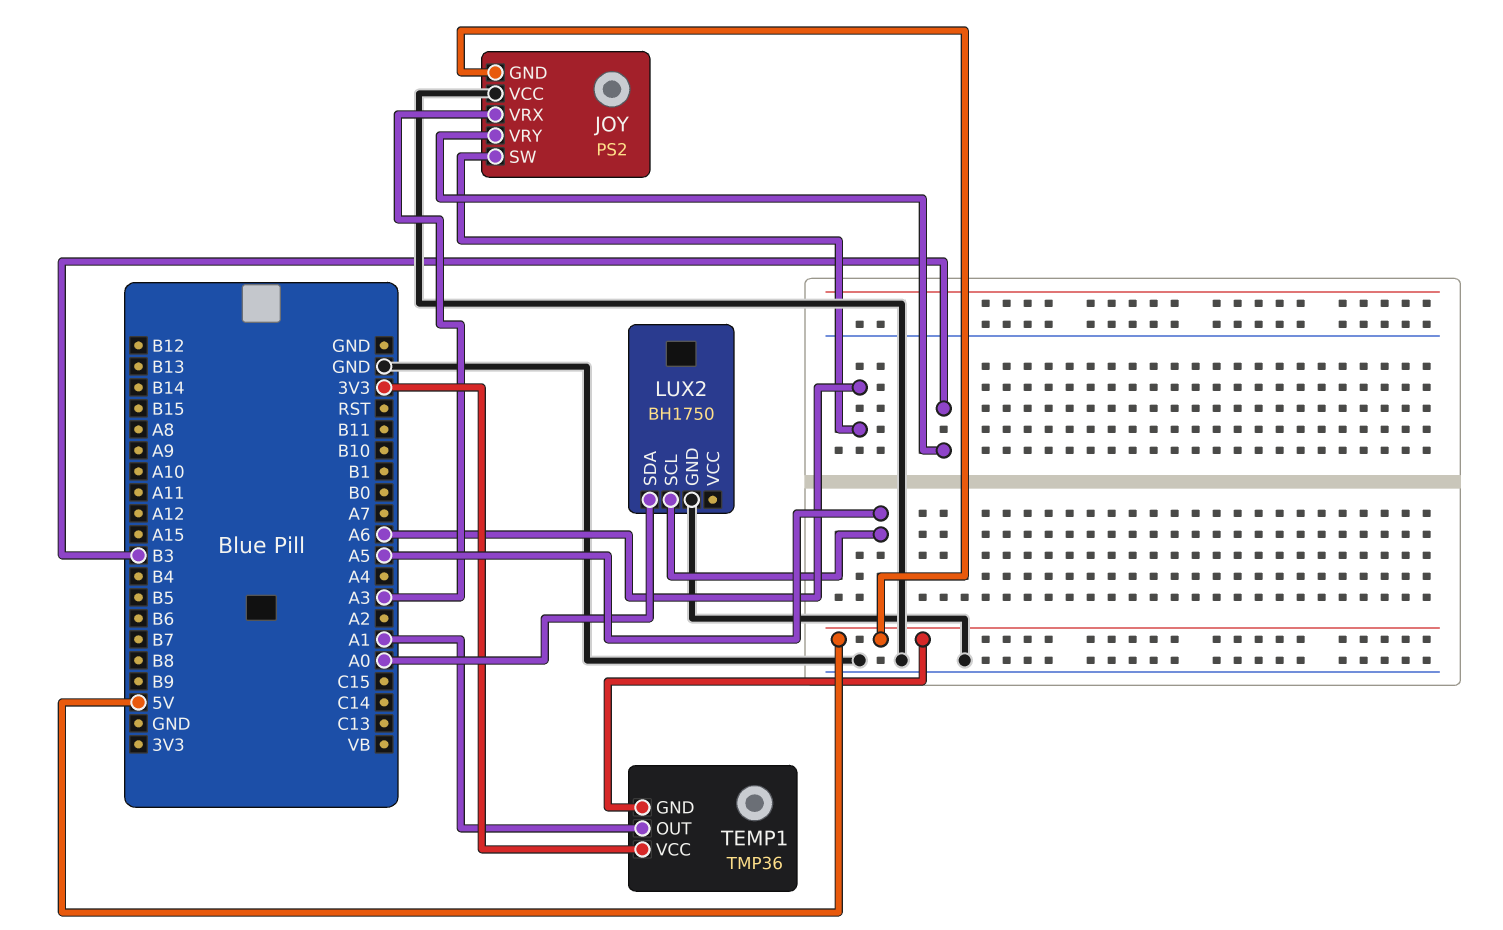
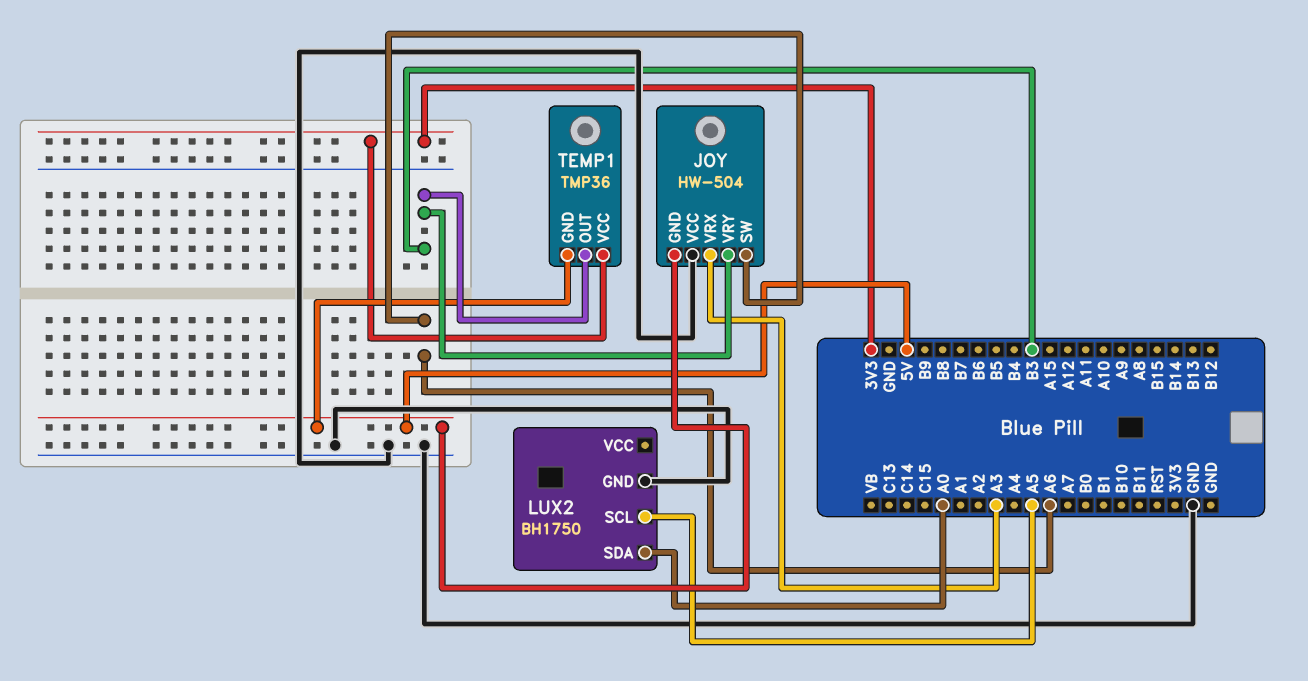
JOY: PS2 -> HW-504
TEMP1 pin OUT: A1 -> B3

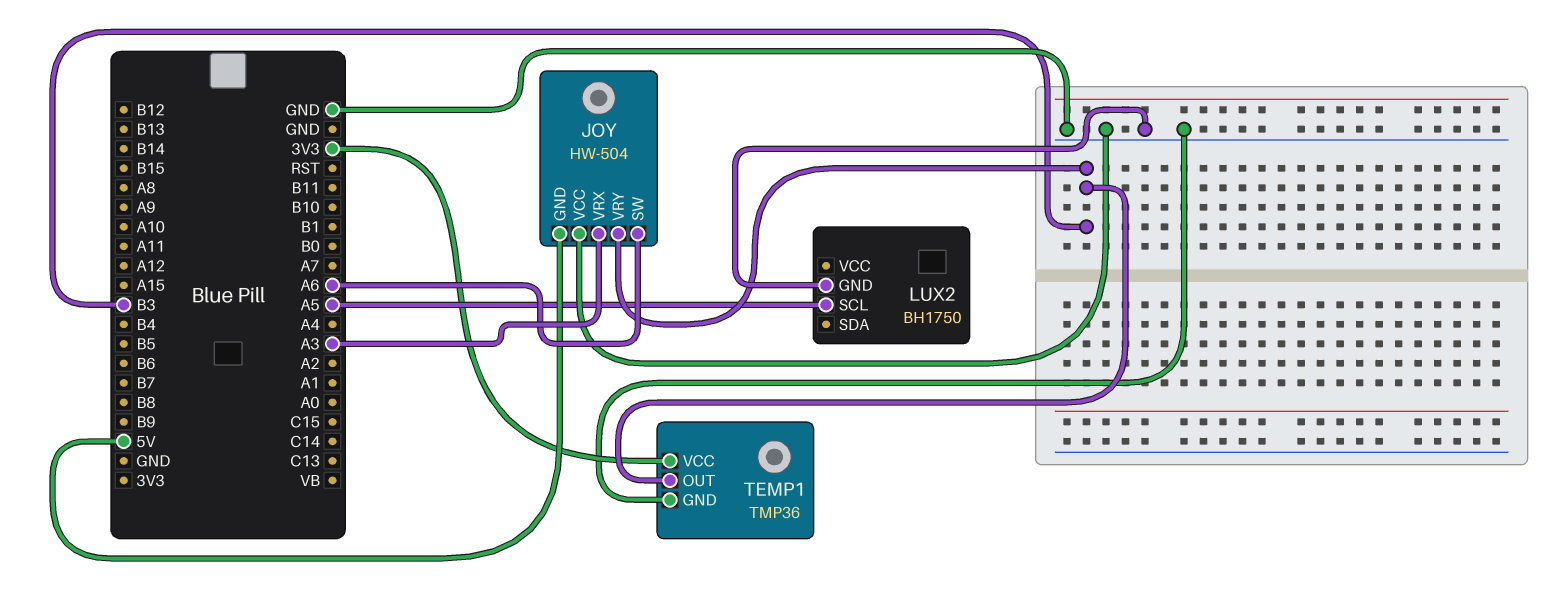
LUX2 pin SDA: A0 -> none
TEMP1 pin GND: 5V -> GND

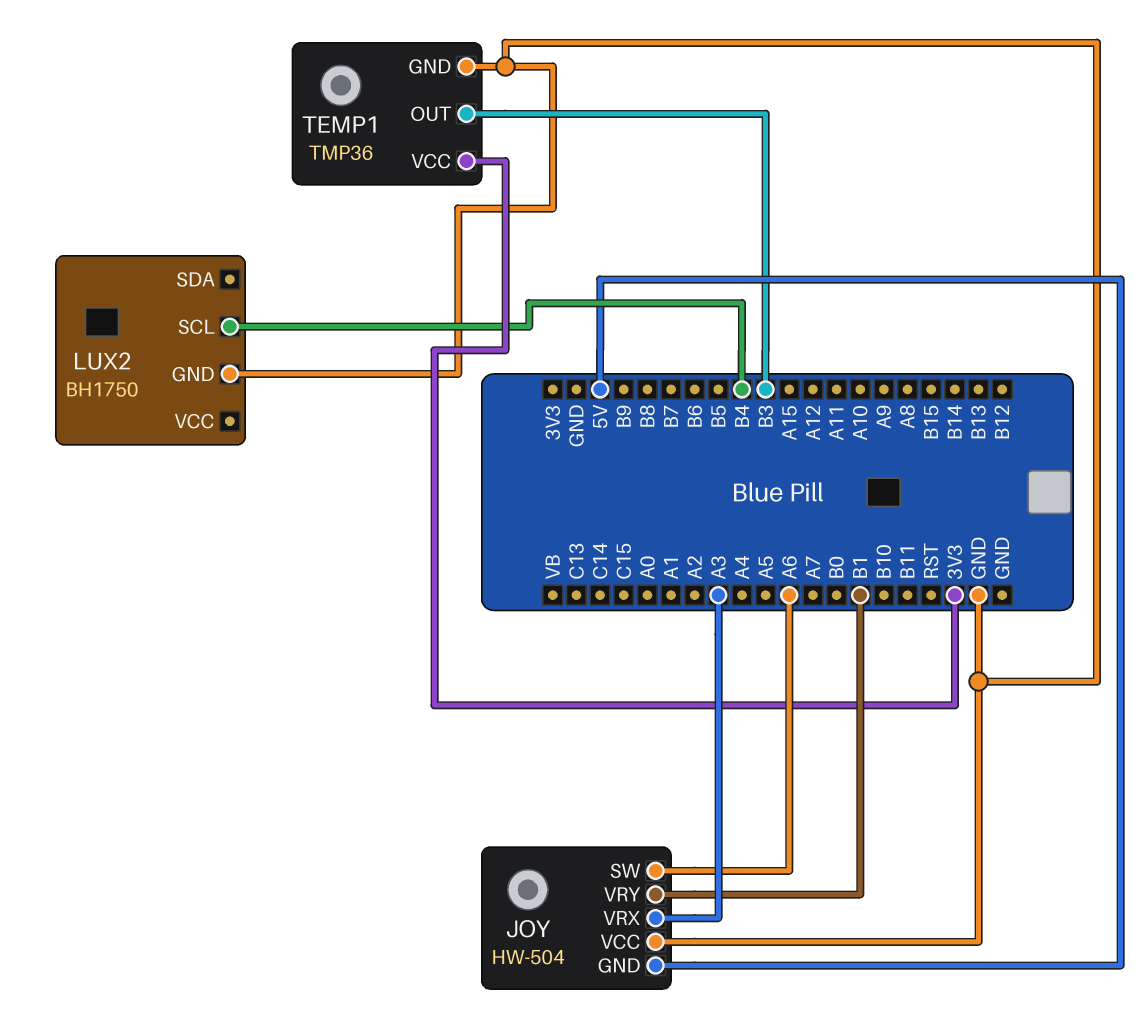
JOY pin VRY: B3 -> B1
LUX2 pin SCL: A5 -> B4

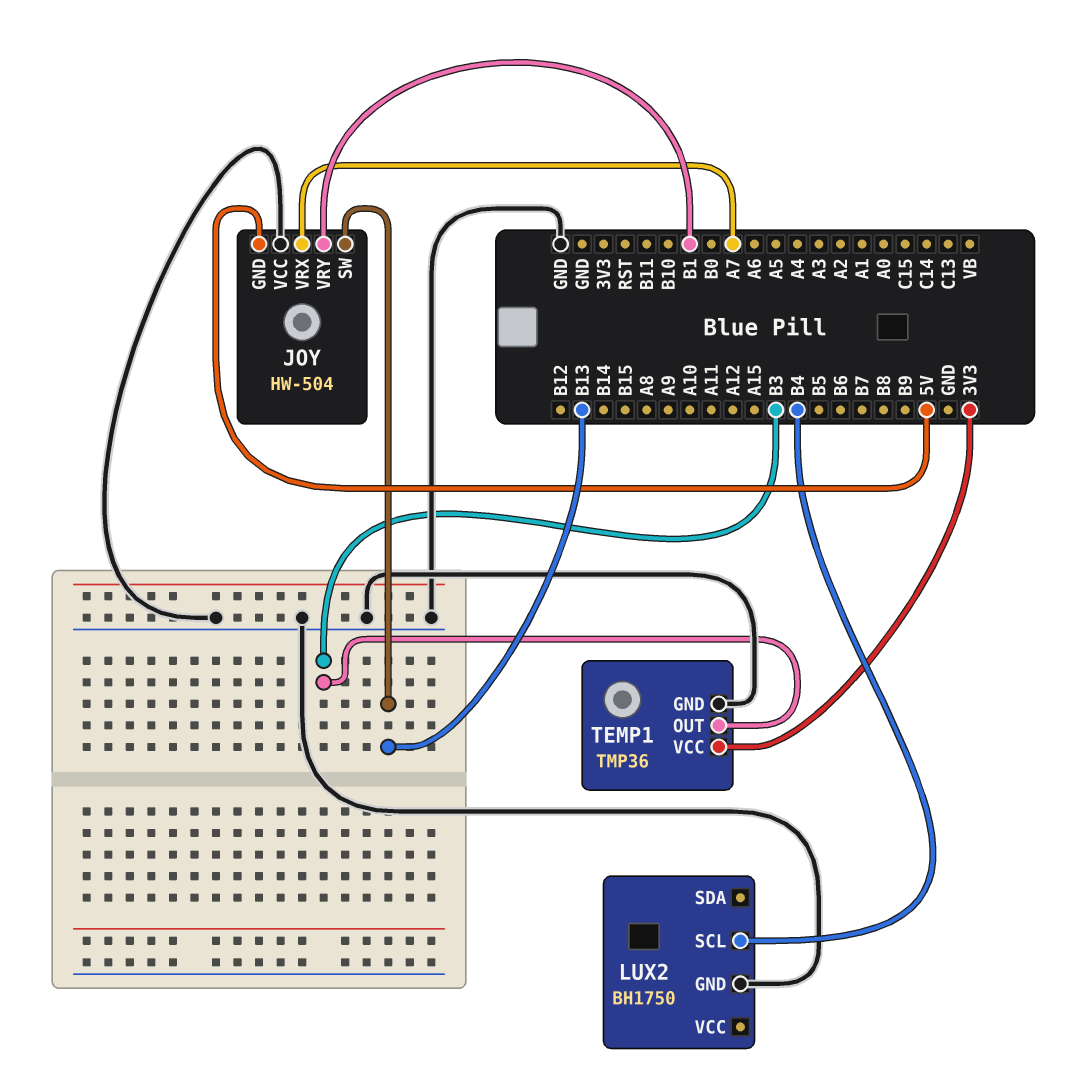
JOY pin SW: A6 -> B13
JOY pin VRX: A3 -> A7

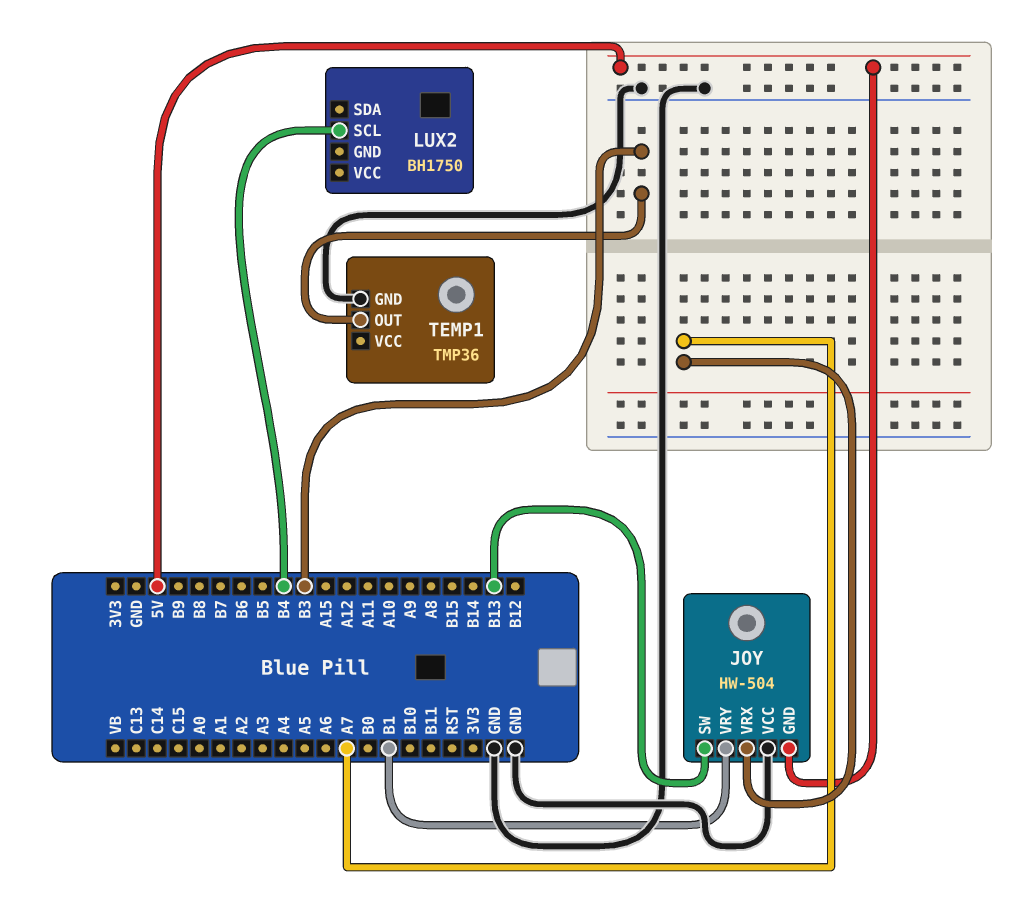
LUX2 pin GND: GND -> none
TEMP1 pin VCC: 3V3 -> none

